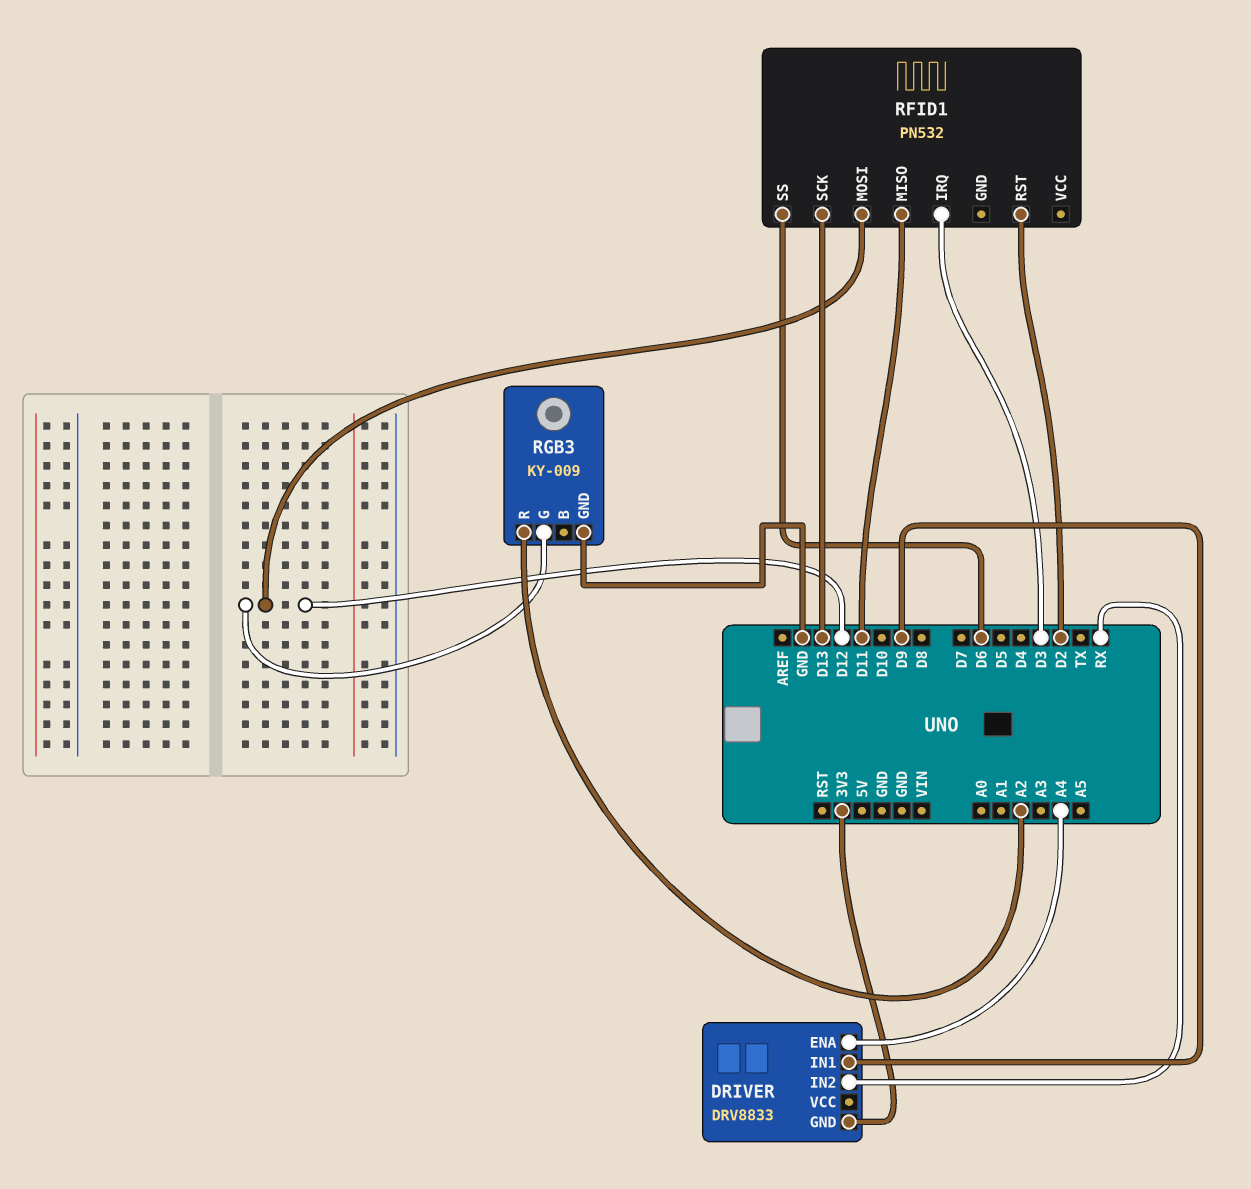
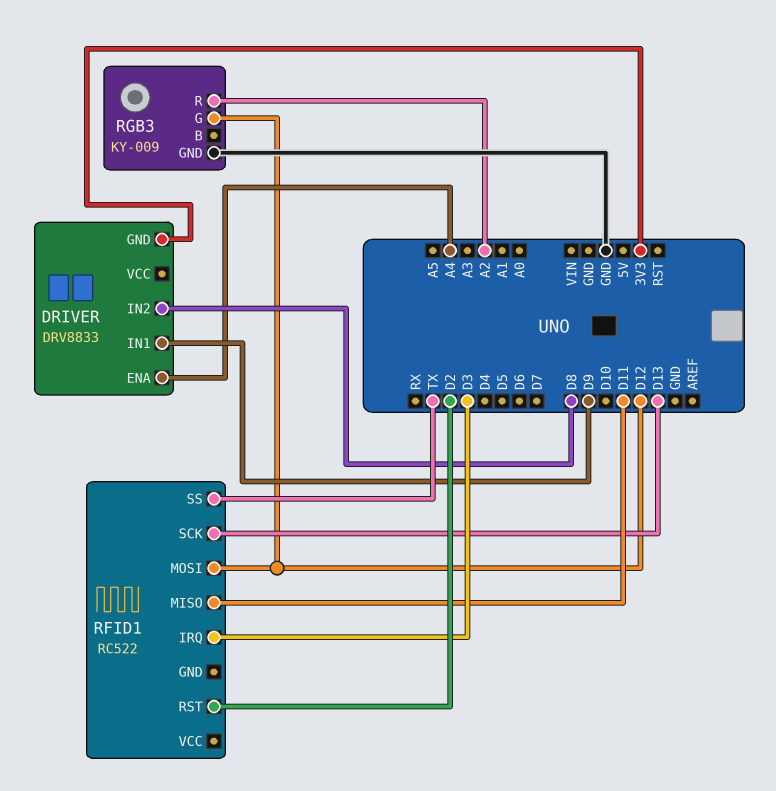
DRIVER pin IN2: RX -> D8
RFID1: PN532 -> RC522
RFID1 pin SS: D6 -> TX

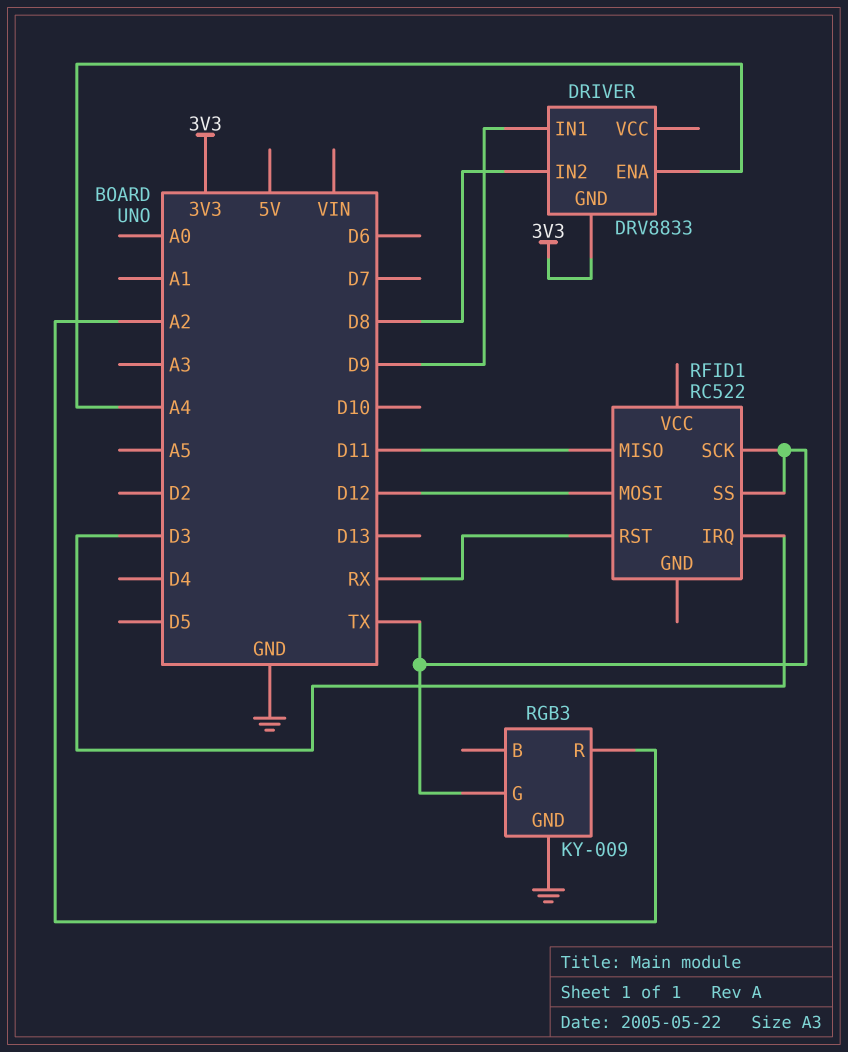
RFID1 pin RST: D2 -> RX
RFID1 pin SCK: D13 -> TX
RGB3 pin G: D12 -> TX

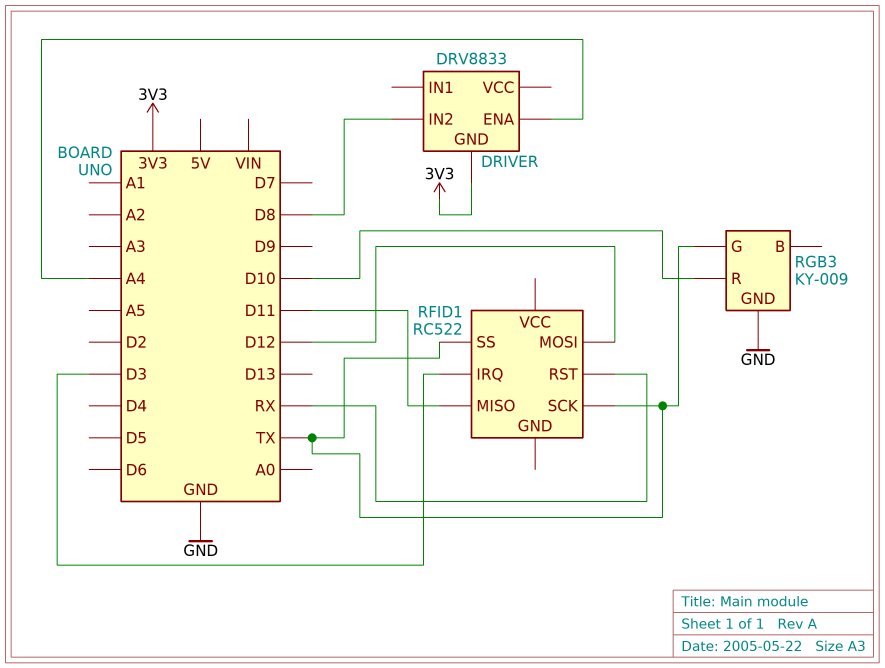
DRIVER pin IN1: D9 -> none
RGB3 pin R: A2 -> D10

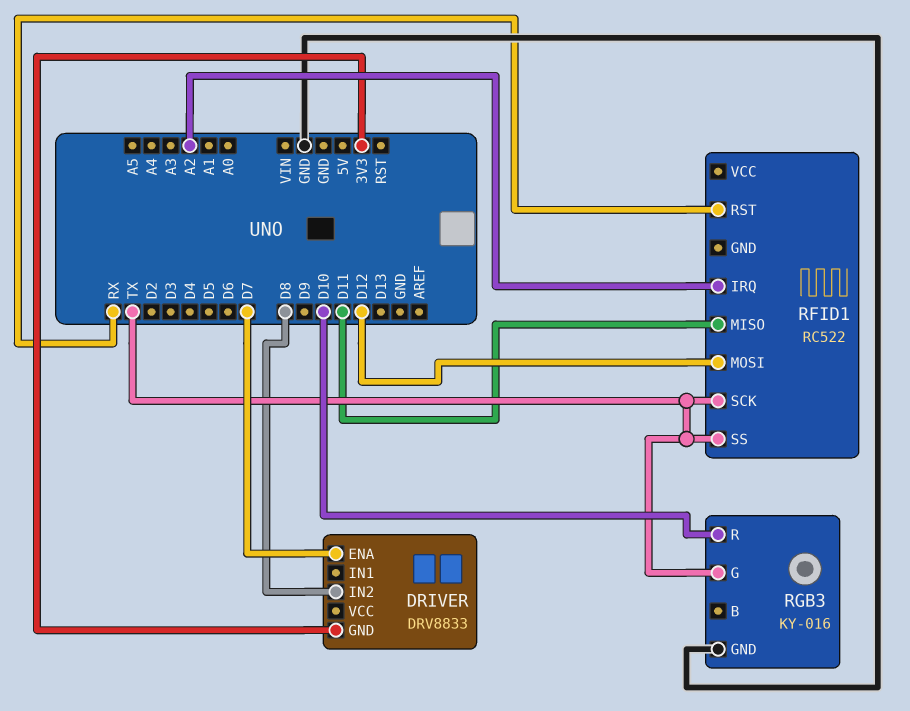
DRIVER pin ENA: A4 -> D7
RFID1 pin IRQ: D3 -> A2
RGB3: KY-009 -> KY-016

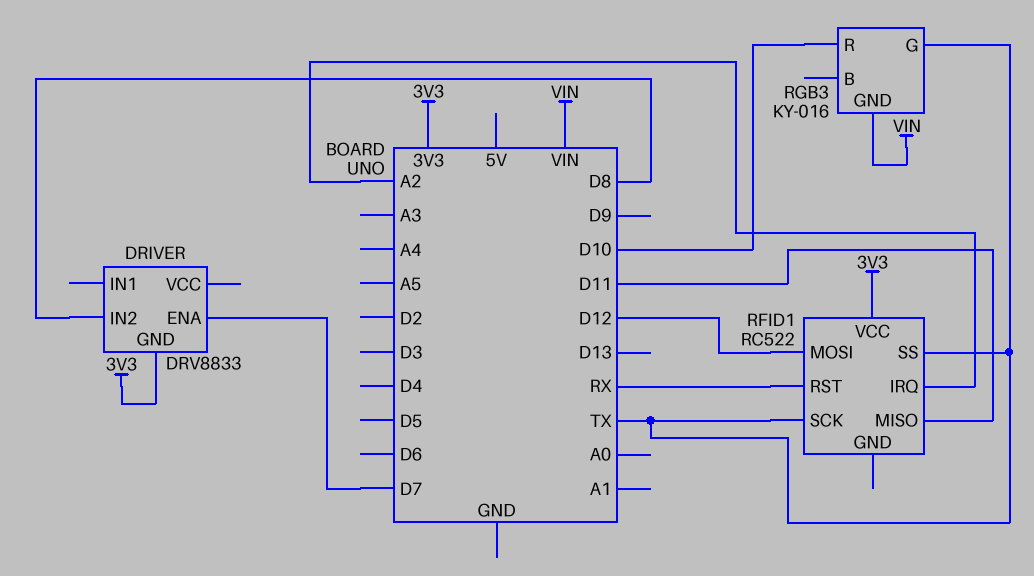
RFID1 pin VCC: none -> 3V3
RGB3 pin GND: GND -> VIN

